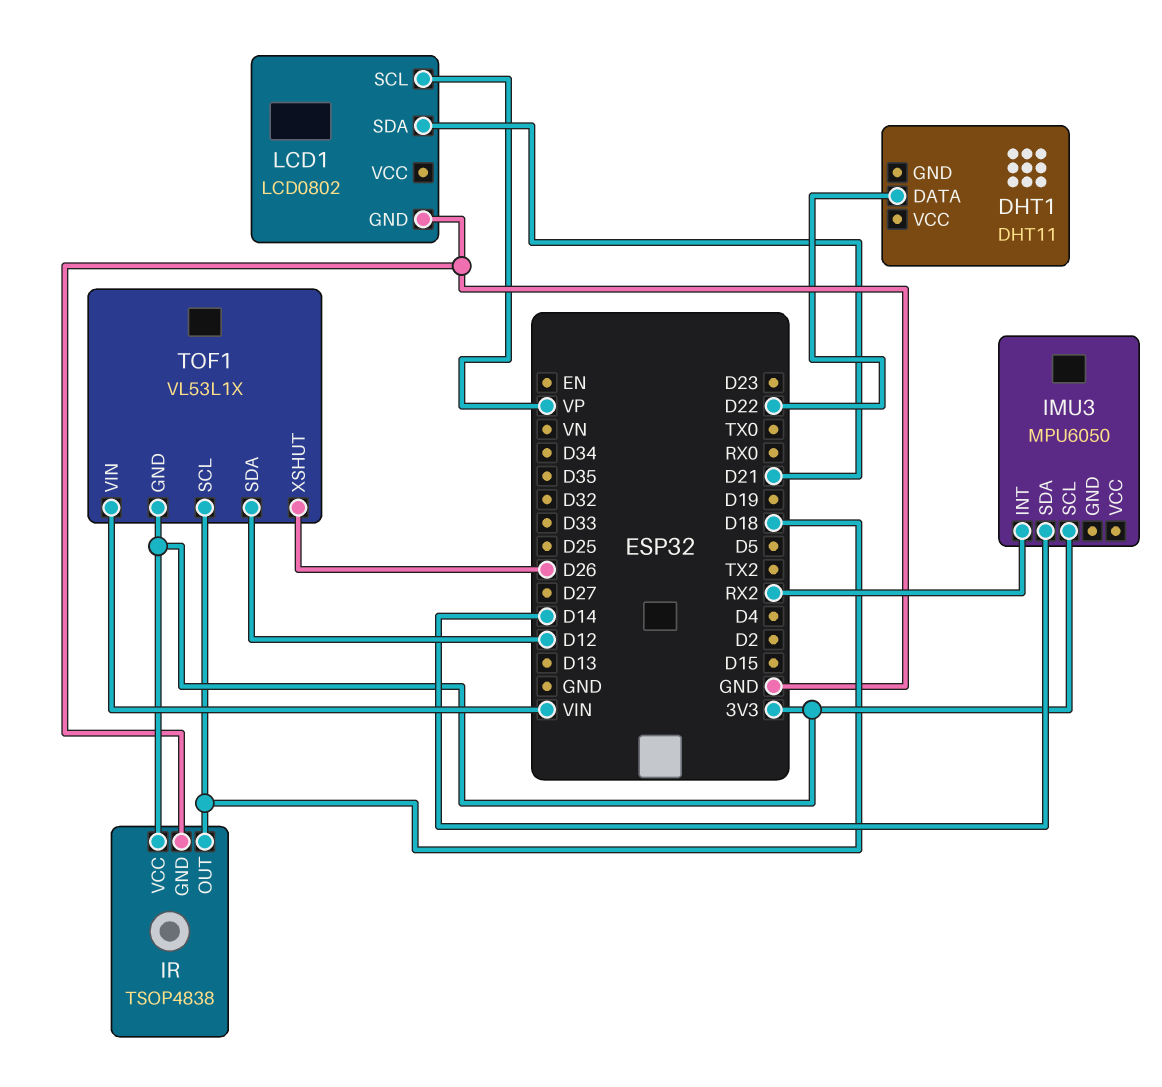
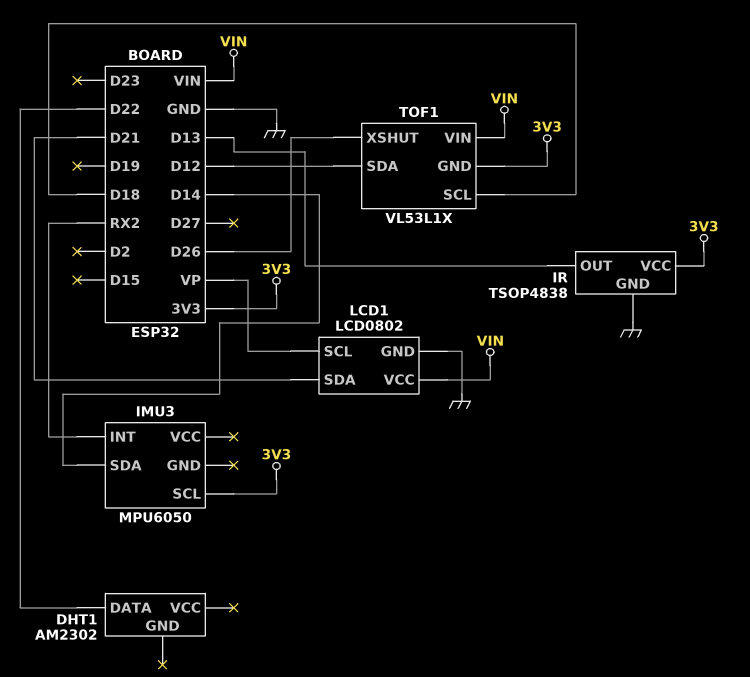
DHT1: DHT11 -> AM2302
IR pin OUT: D18 -> D13
LCD1 pin VCC: none -> VIN

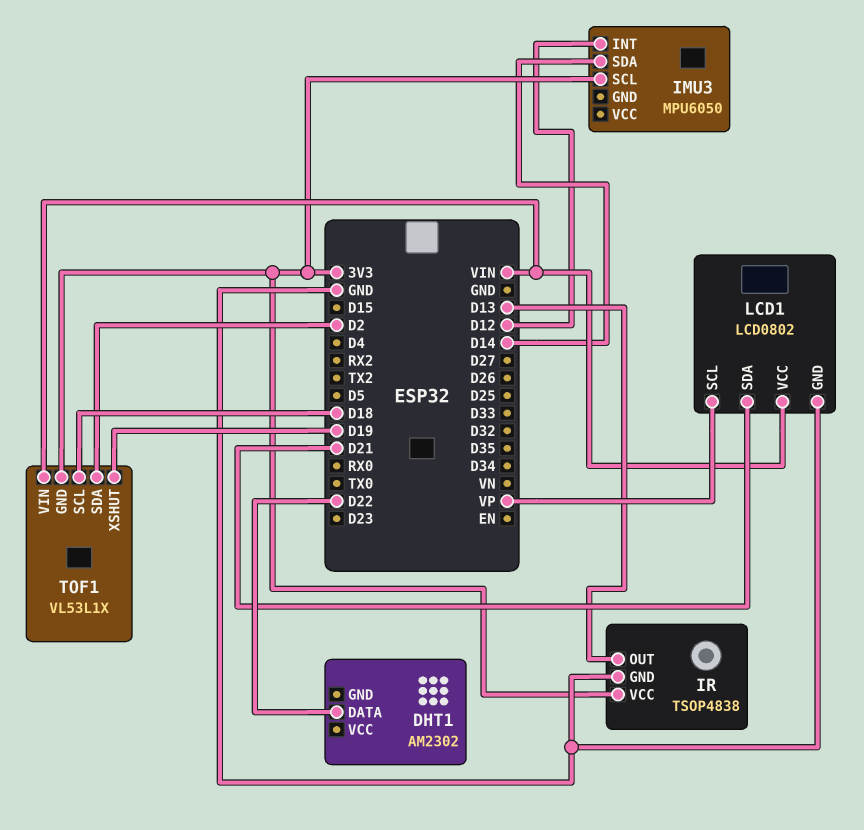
IMU3 pin INT: RX2 -> D12
TOF1 pin SDA: D12 -> D2
TOF1 pin XSHUT: D26 -> D19

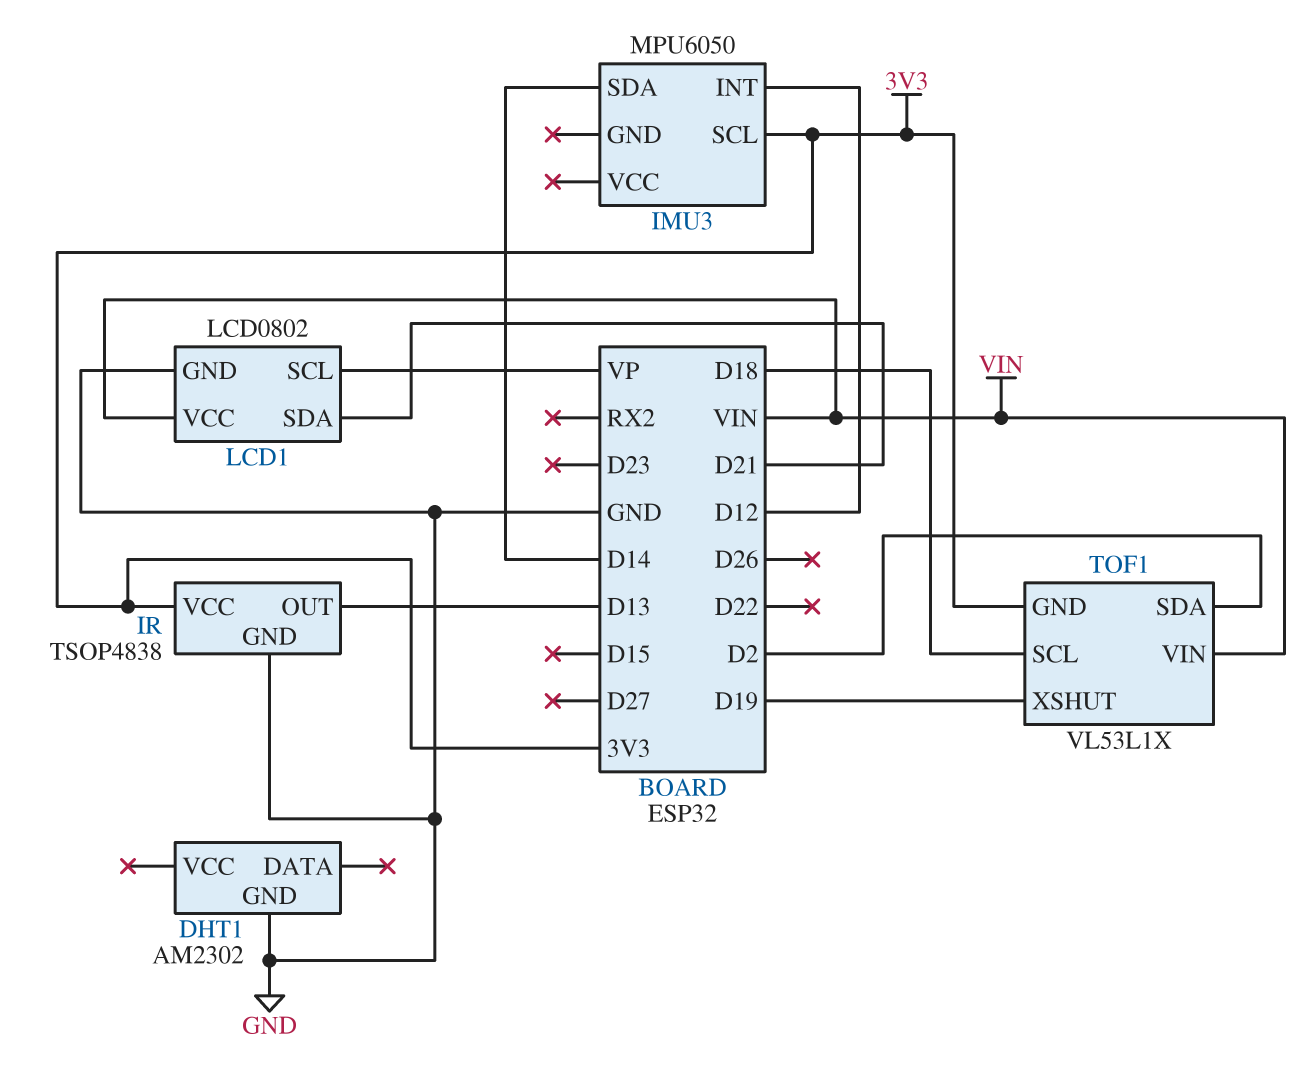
DHT1 pin DATA: D22 -> none
DHT1 pin GND: none -> GND

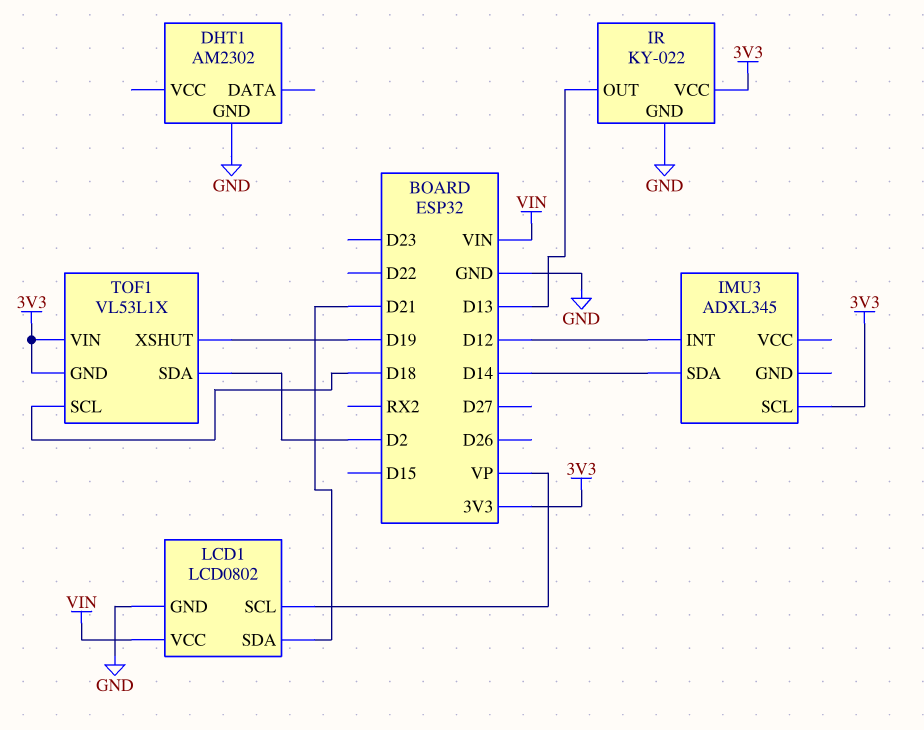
IMU3: MPU6050 -> ADXL345
IR: TSOP4838 -> KY-022
TOF1 pin VIN: VIN -> 3V3

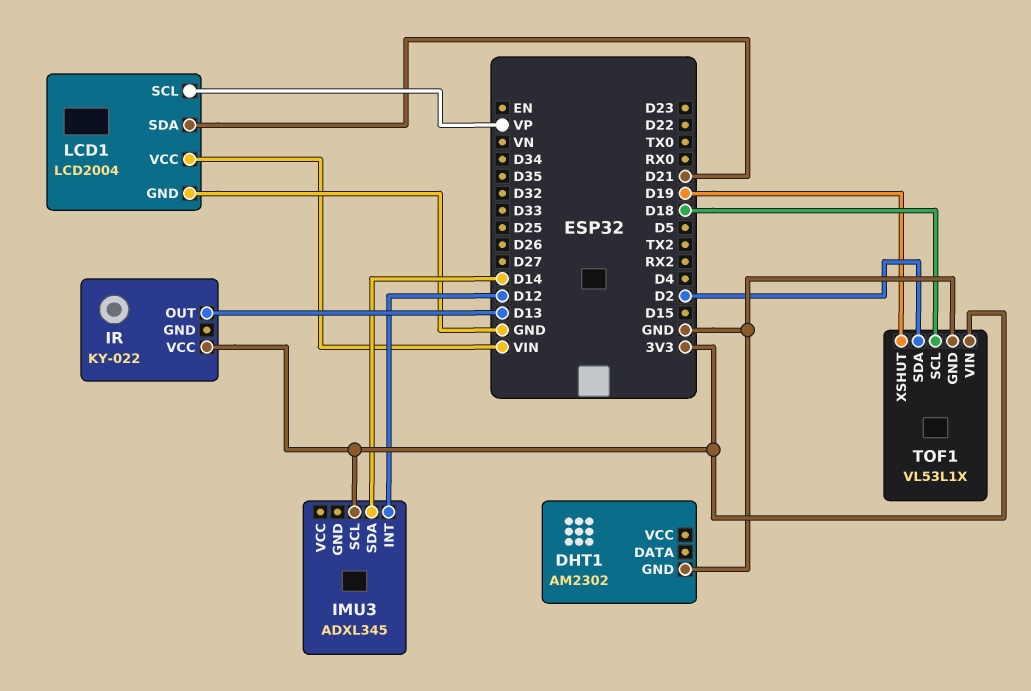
IR pin GND: GND -> none
LCD1: LCD0802 -> LCD2004
TOF1 pin GND: 3V3 -> GND

